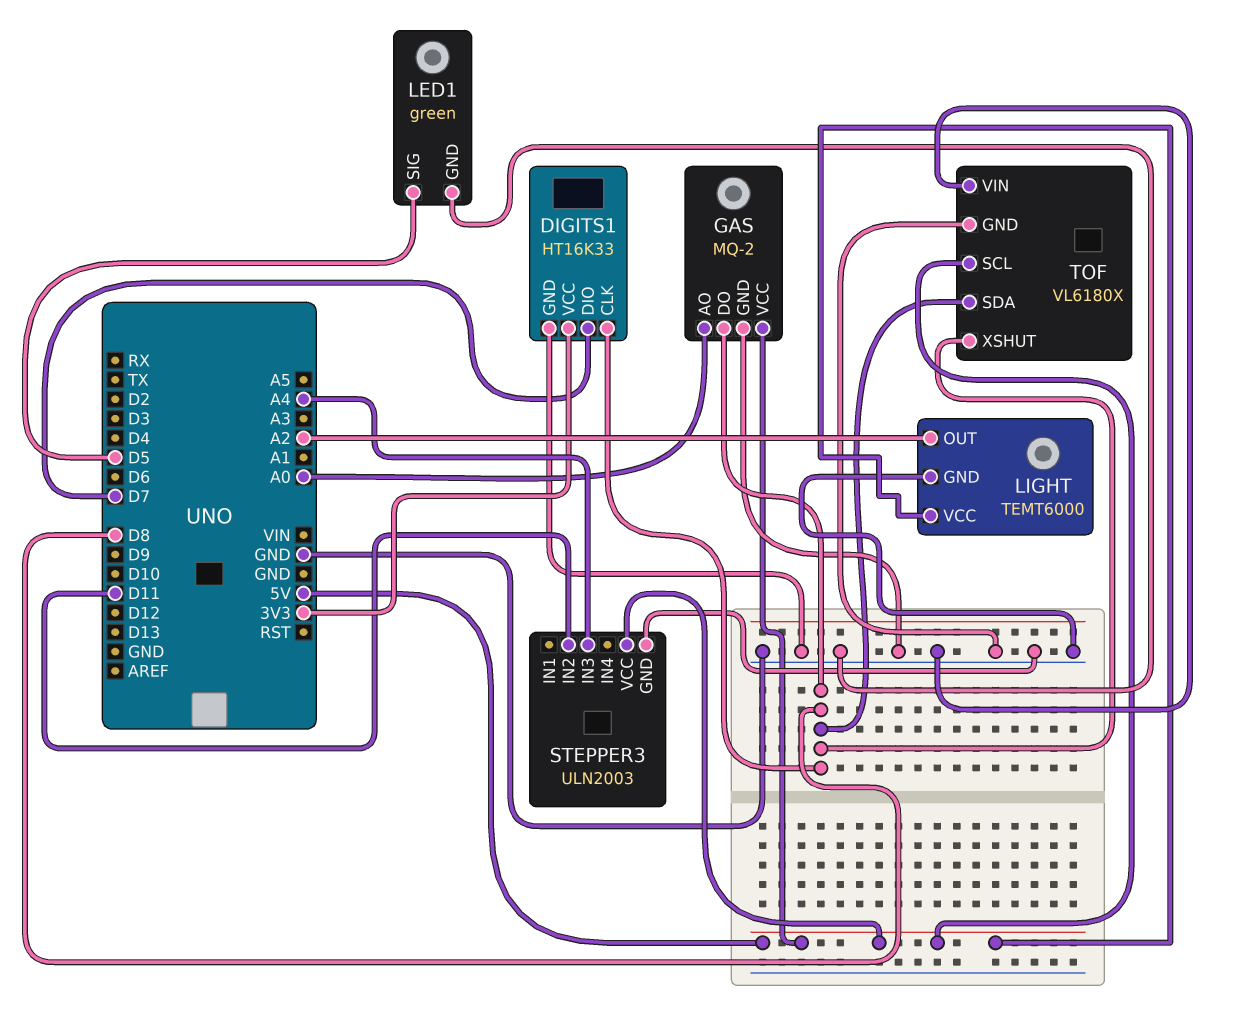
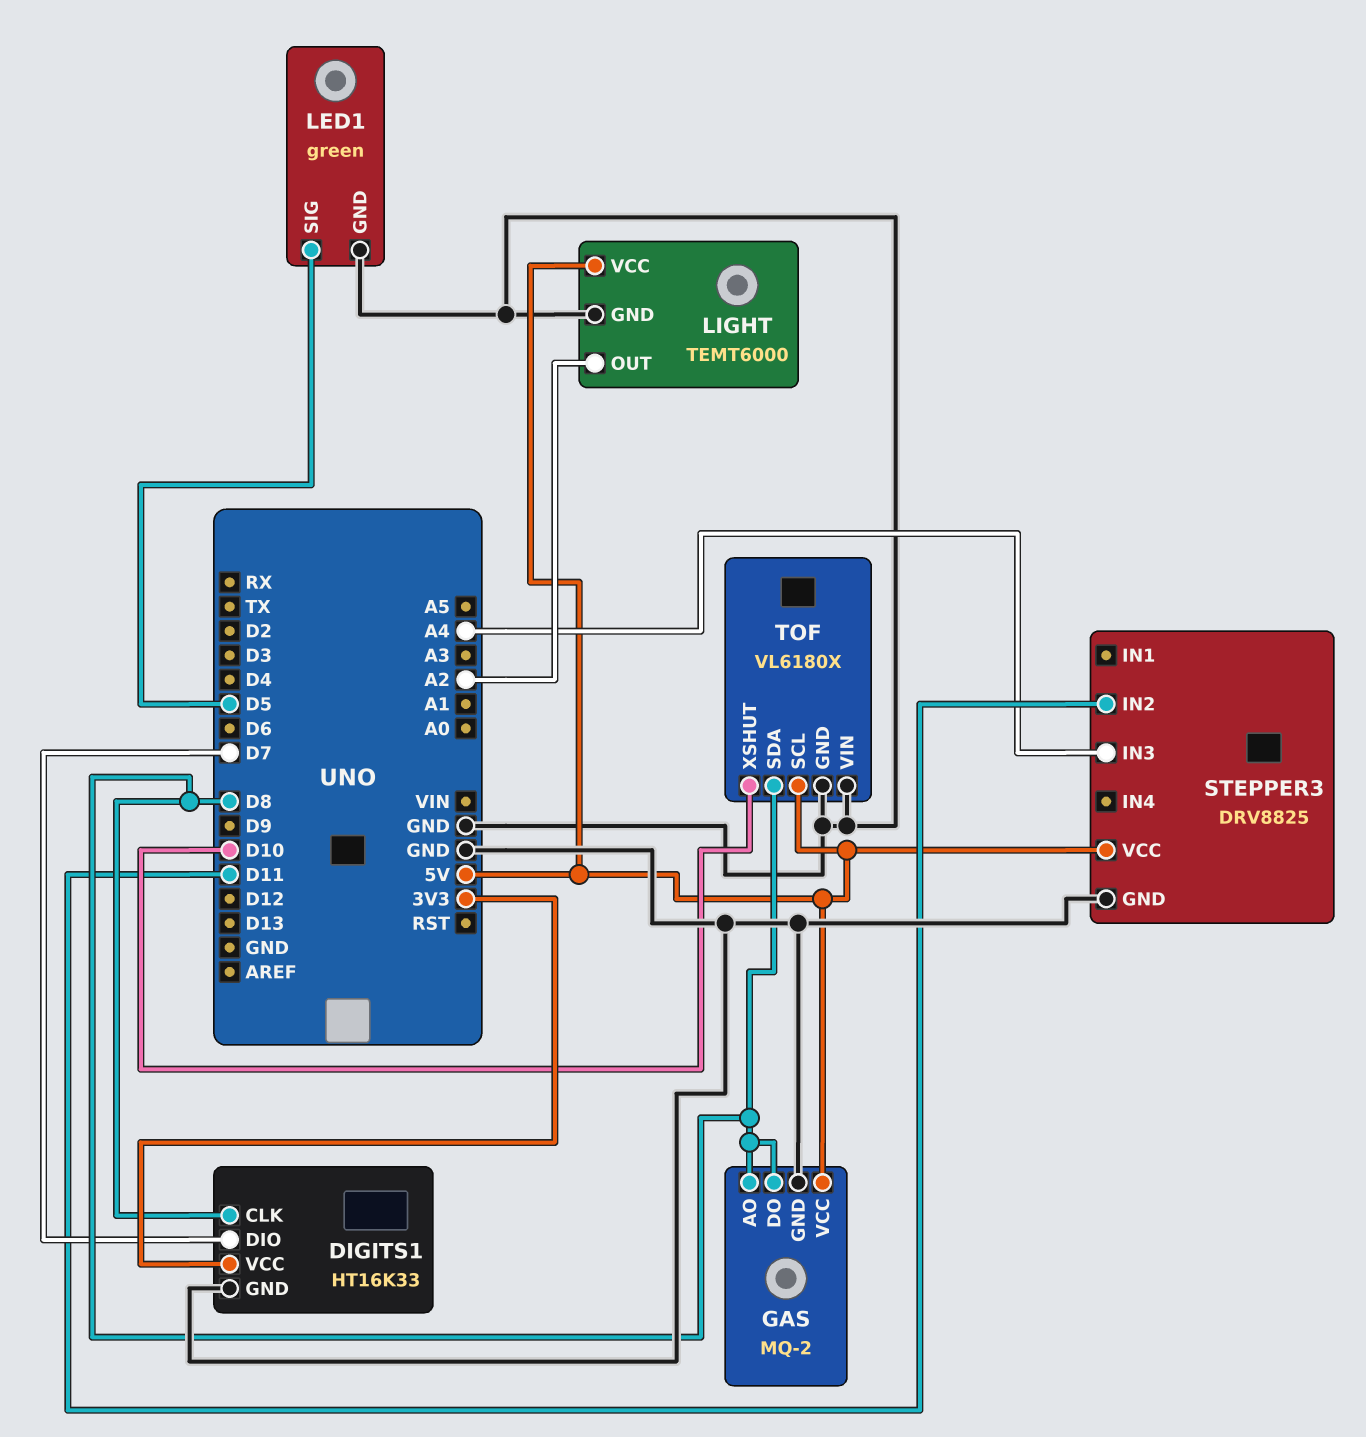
GAS pin AO: A0 -> D8
STEPPER3: ULN2003 -> DRV8825
TOF pin XSHUT: D8 -> D10

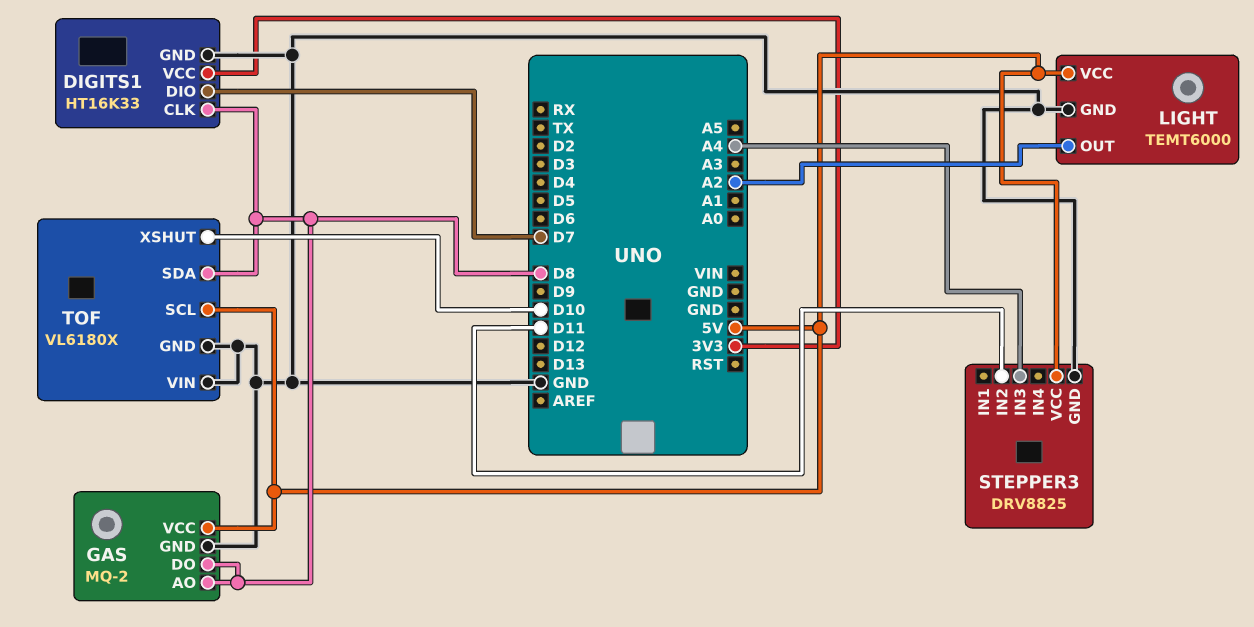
LED1: green -> none
LED1 pin GND: GND -> none
LED1 pin SIG: D5 -> none

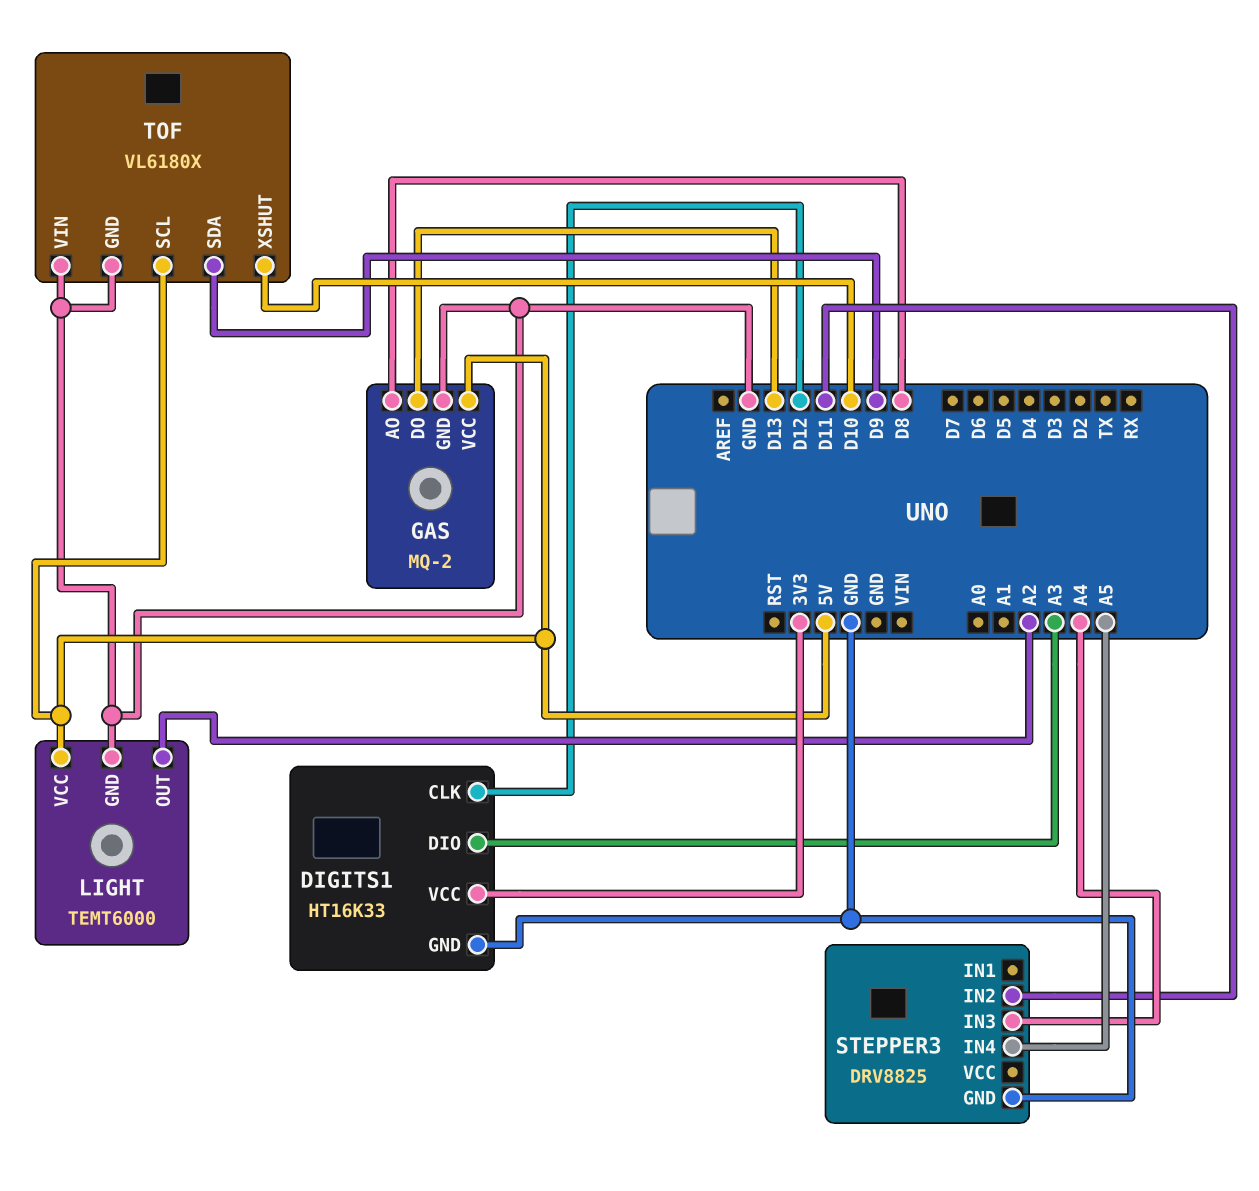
DIGITS1 pin CLK: D8 -> D12
DIGITS1 pin DIO: D7 -> A3
GAS pin DO: D8 -> D13
STEPPER3 pin IN4: none -> A5
STEPPER3 pin VCC: 5V -> none
TOF pin SDA: D8 -> D9

